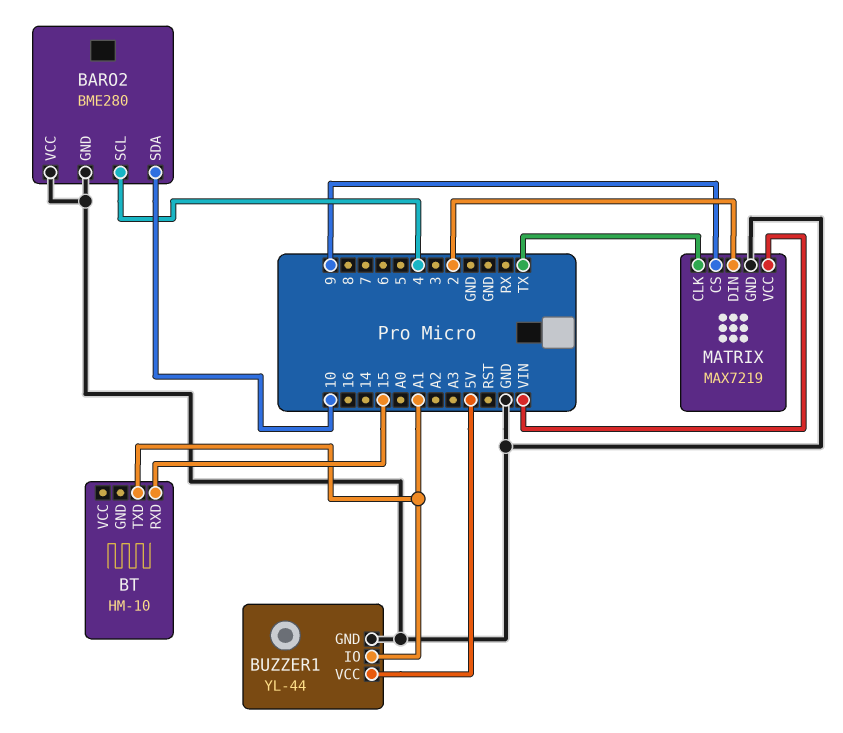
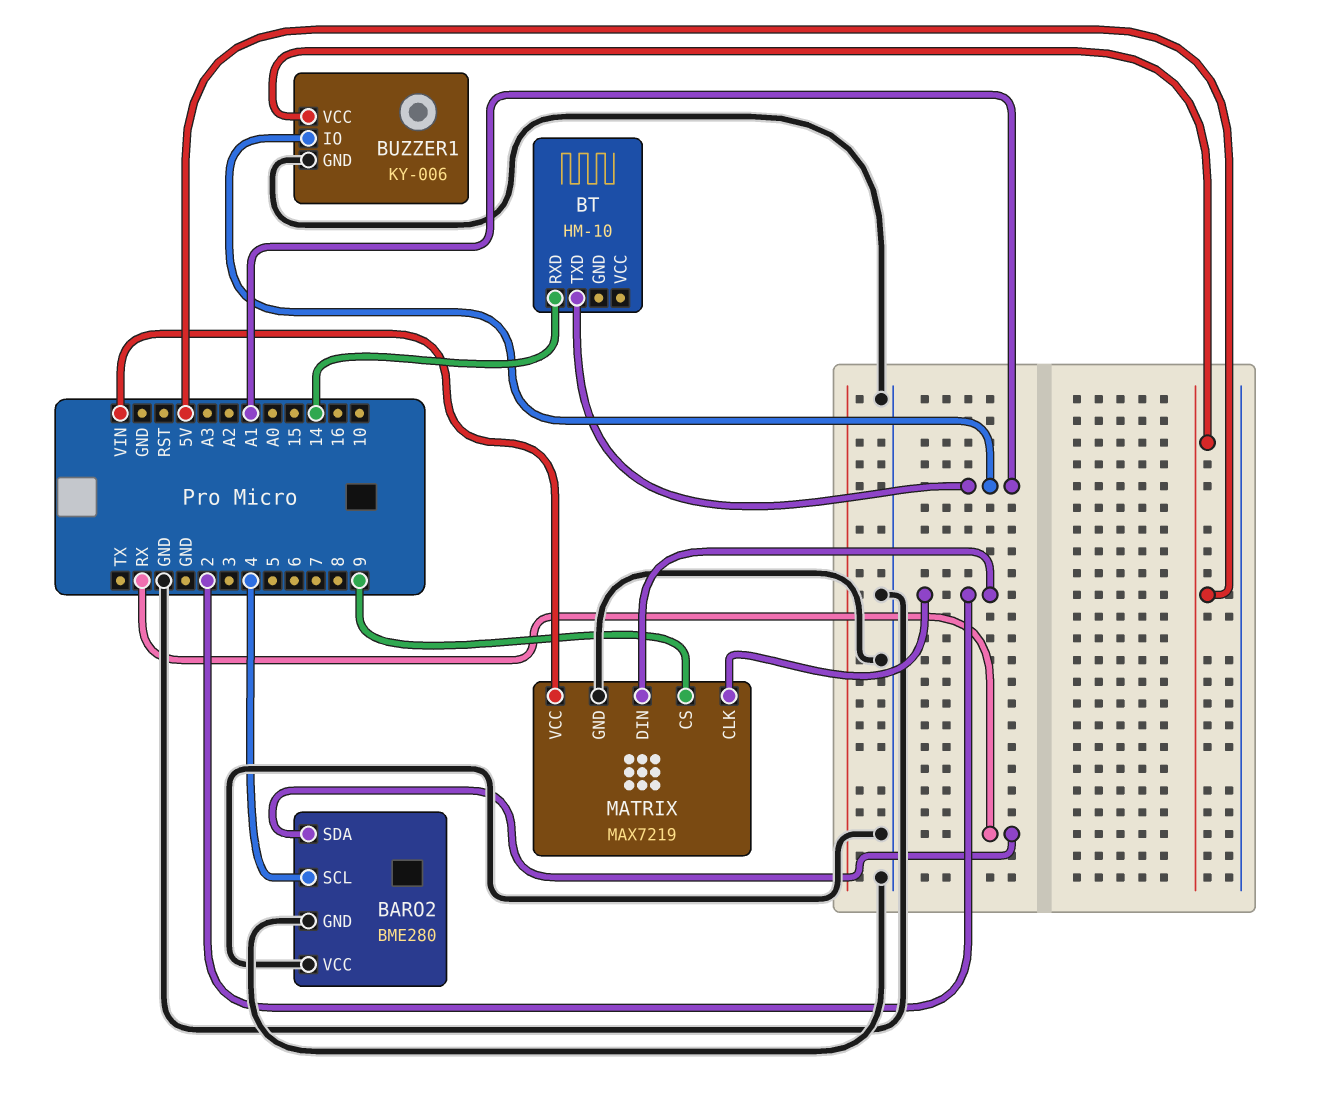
BARO2 pin SDA: 10 -> RX
BT pin RXD: 15 -> 14
BUZZER1: YL-44 -> KY-006
MATRIX pin CLK: TX -> 2

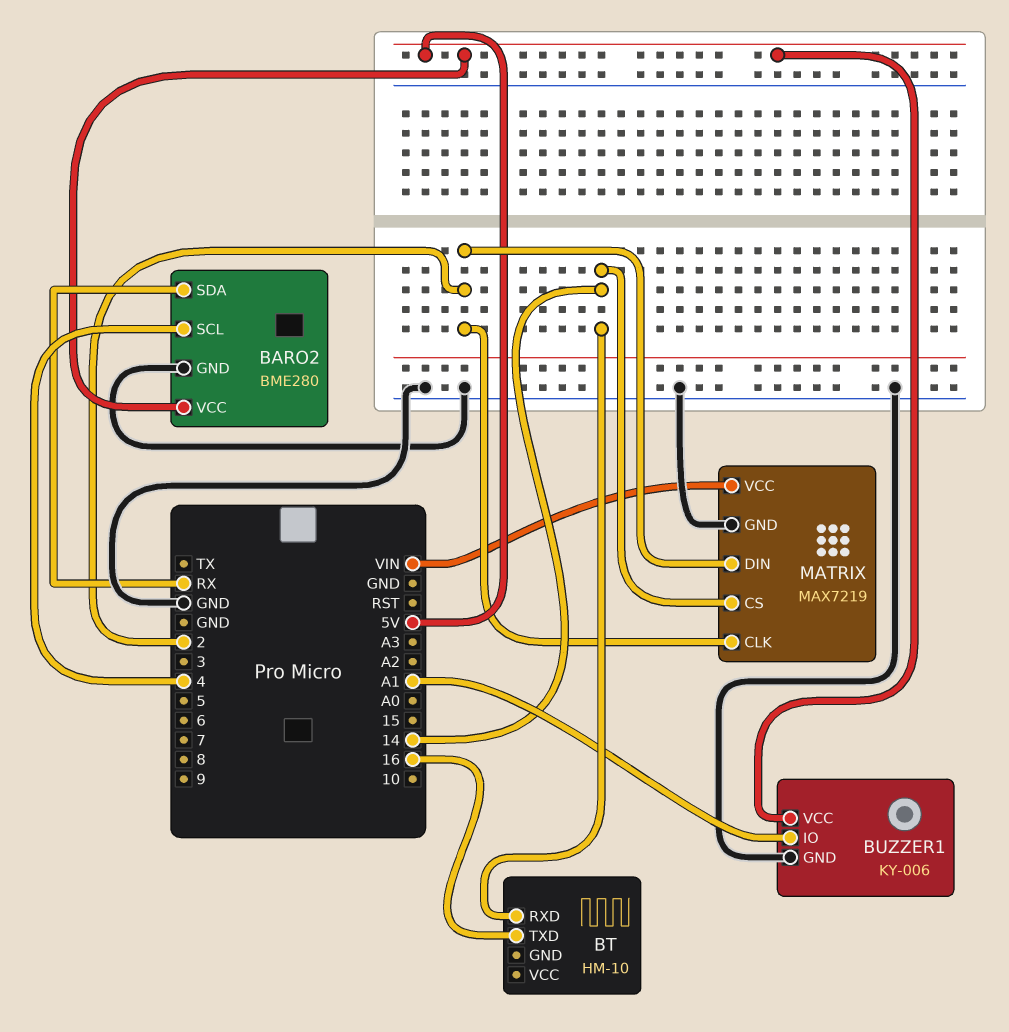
BARO2 pin VCC: GND -> 5V
BT pin TXD: A1 -> 16
MATRIX pin CS: 9 -> 14

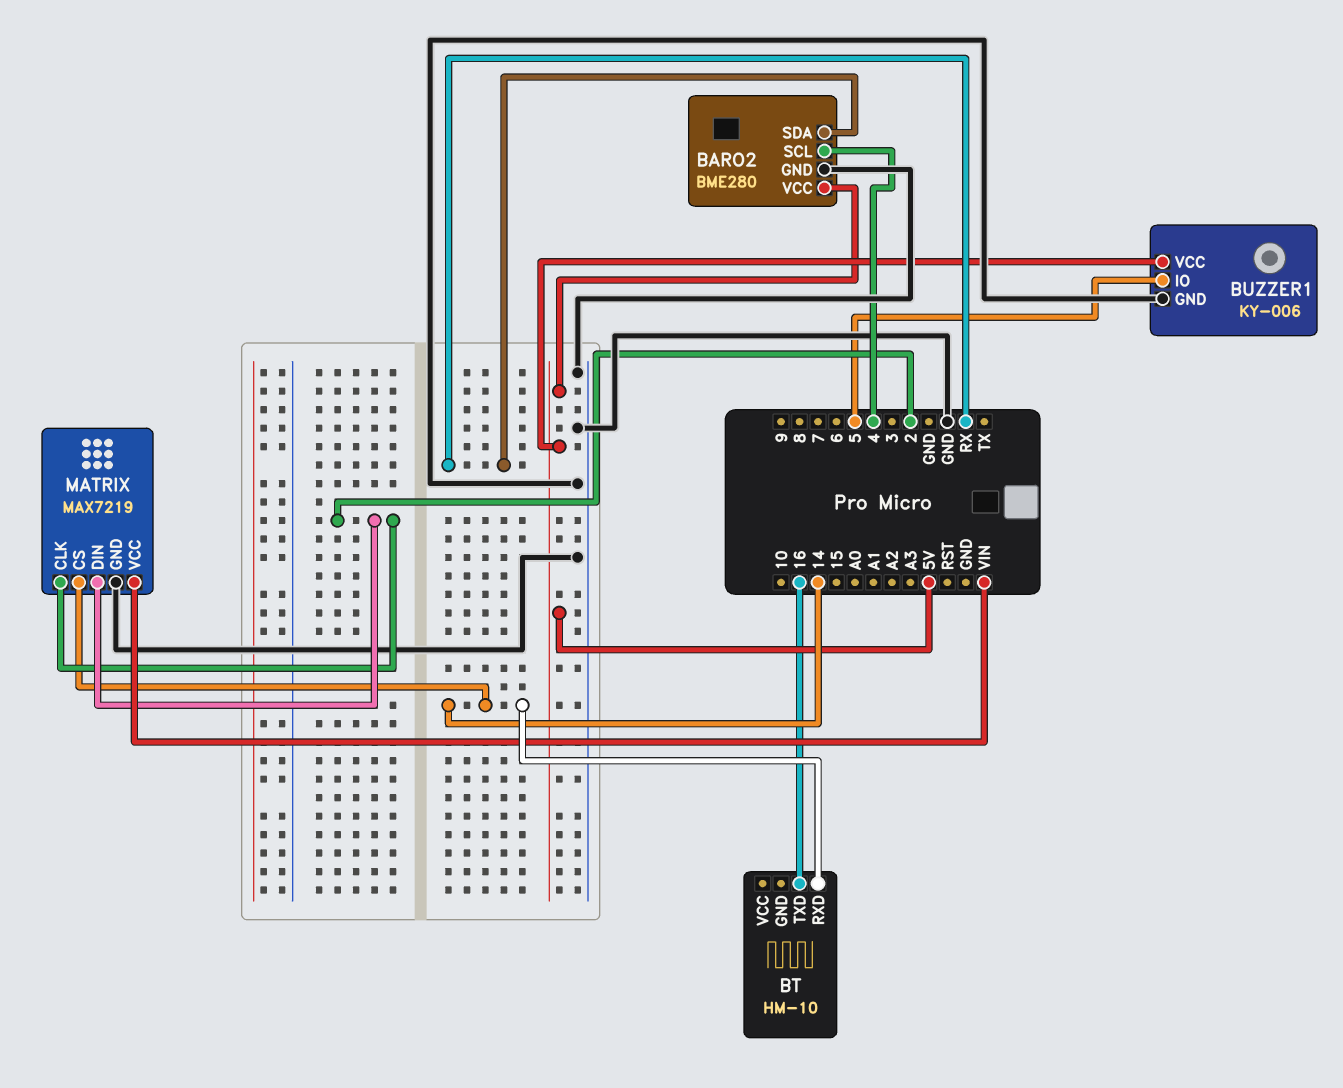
BUZZER1 pin IO: A1 -> 5

